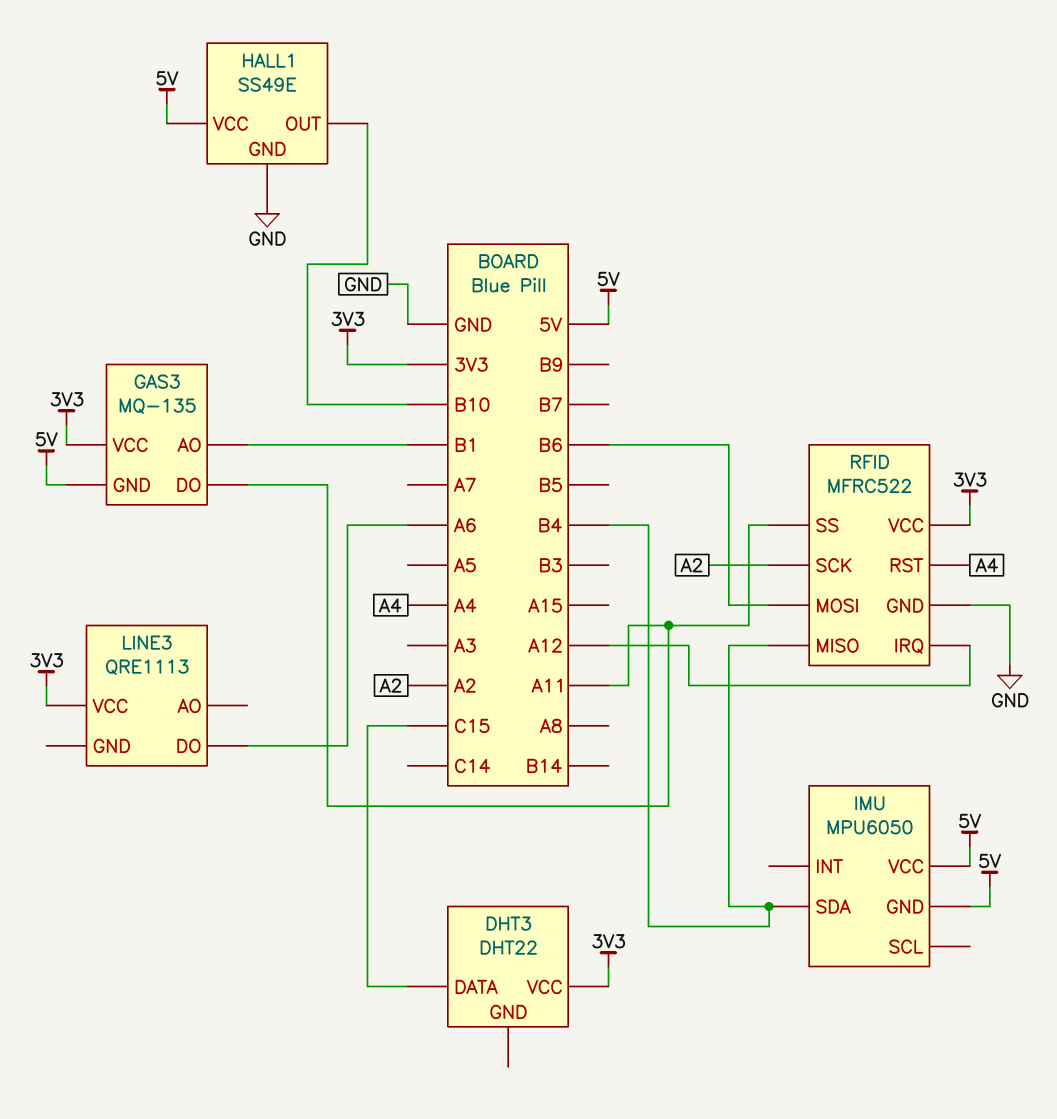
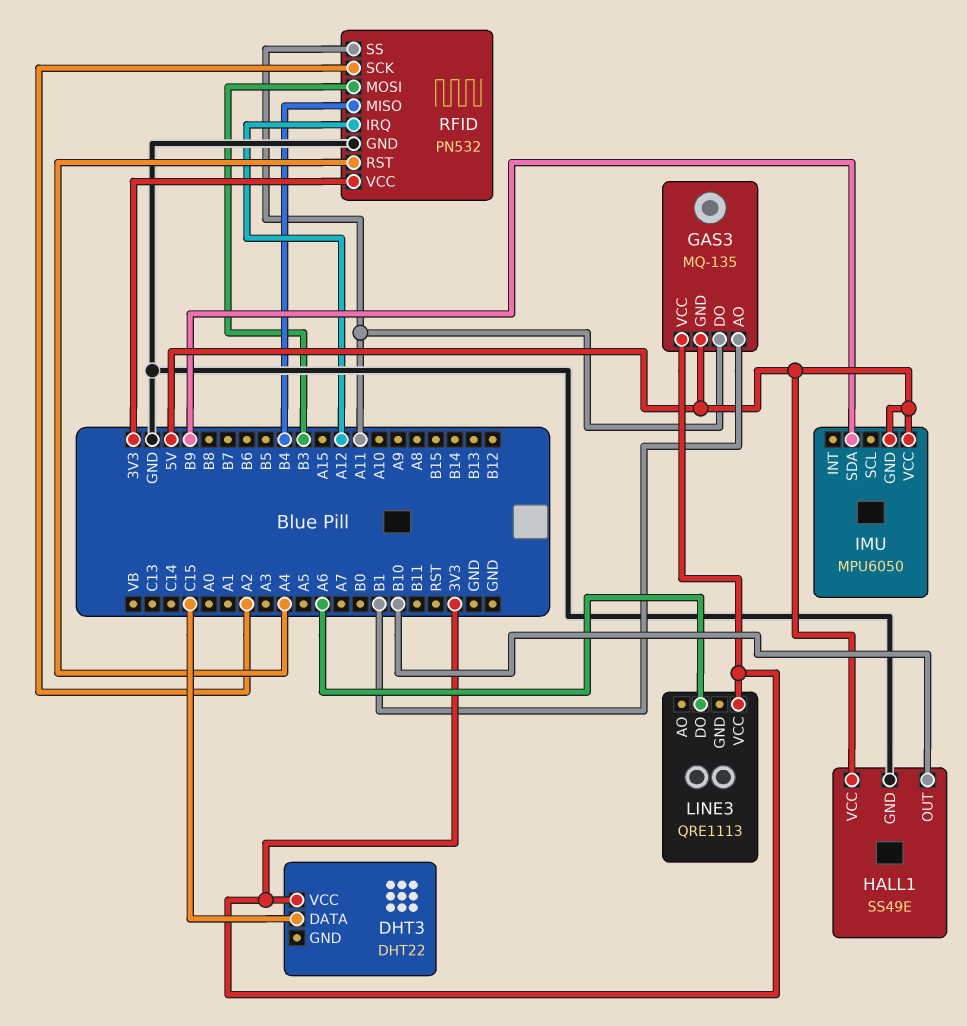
IMU pin SDA: B4 -> B9
RFID: MFRC522 -> PN532
RFID pin MOSI: B6 -> B3

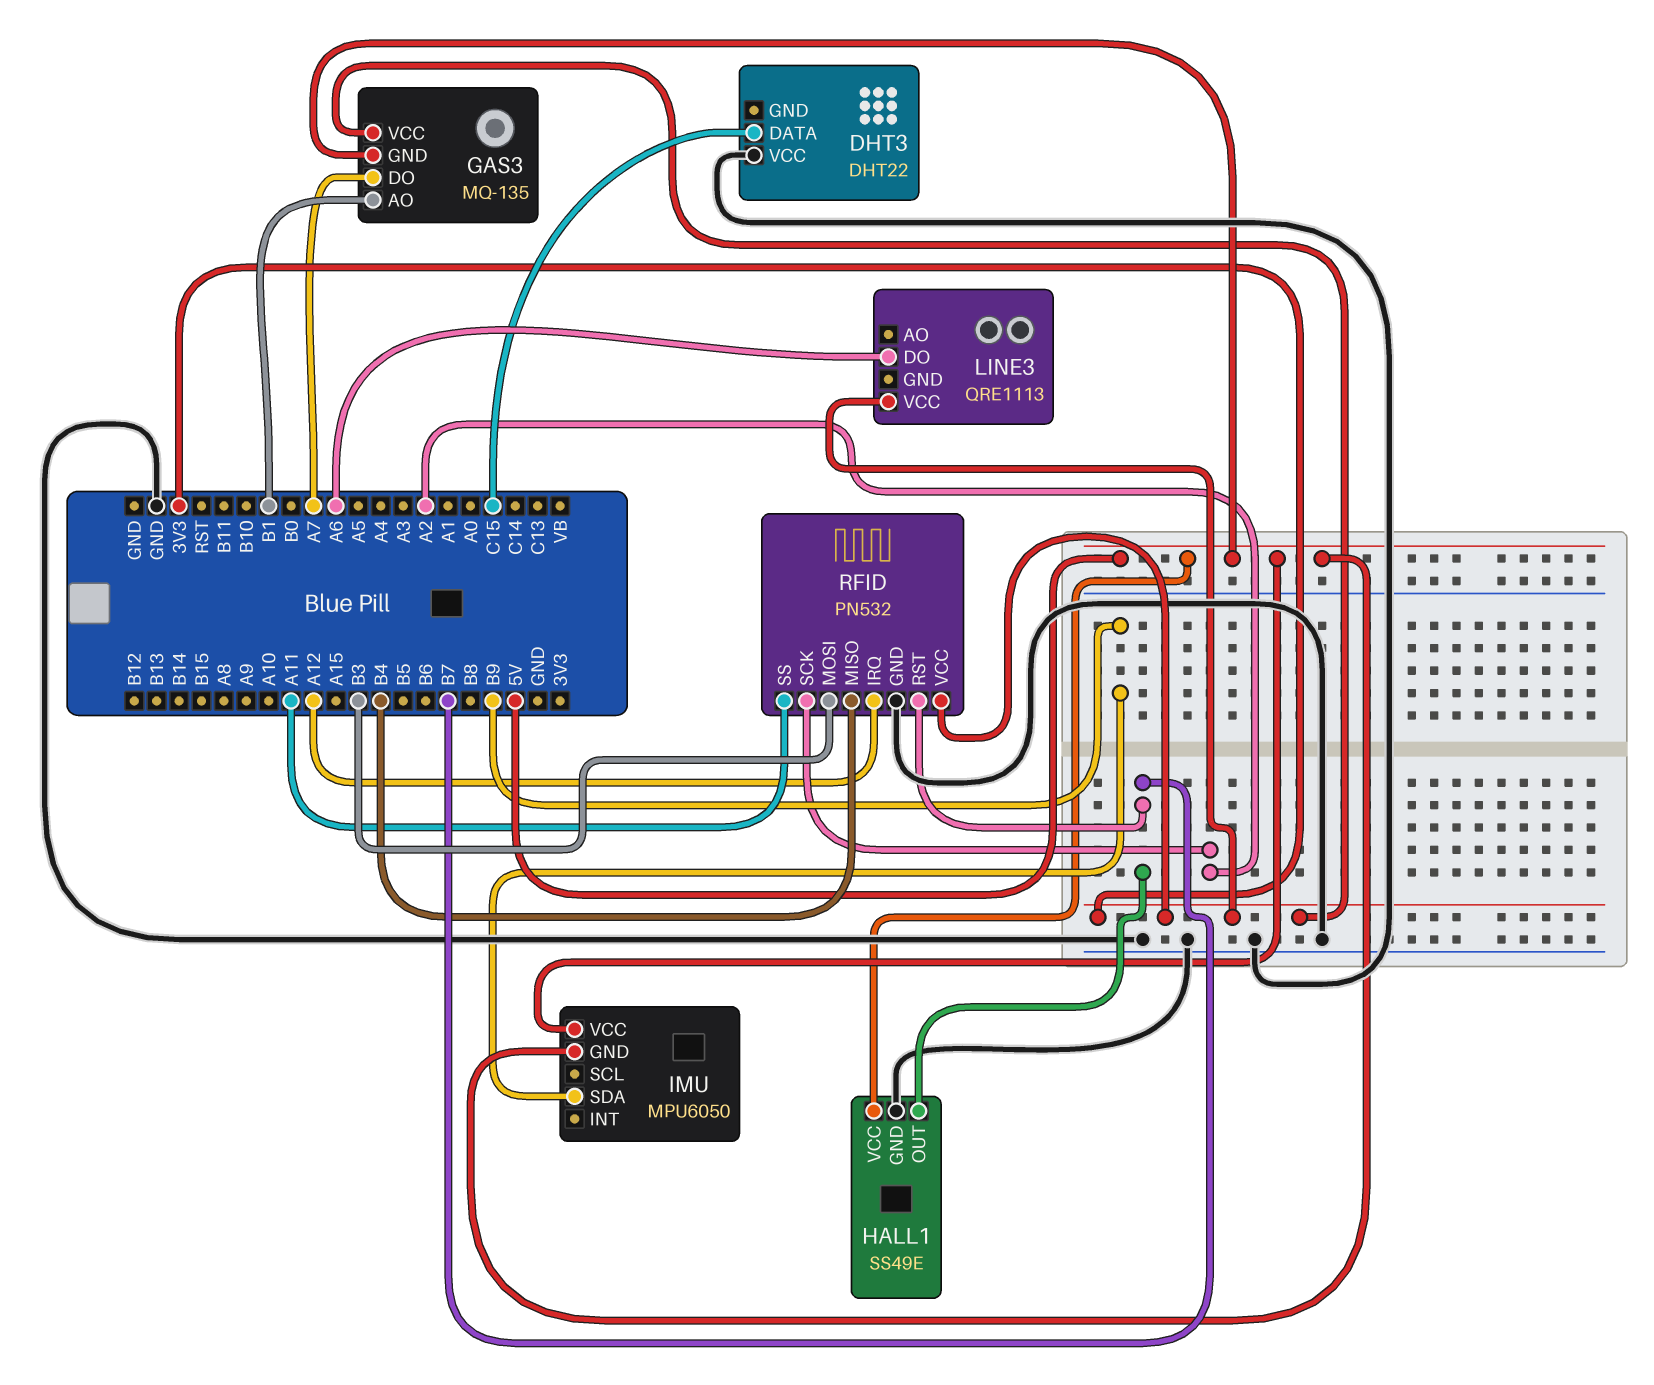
DHT3 pin VCC: 3V3 -> GND
GAS3 pin DO: A11 -> A7
HALL1 pin OUT: B10 -> B7
RFID pin RST: A4 -> B7

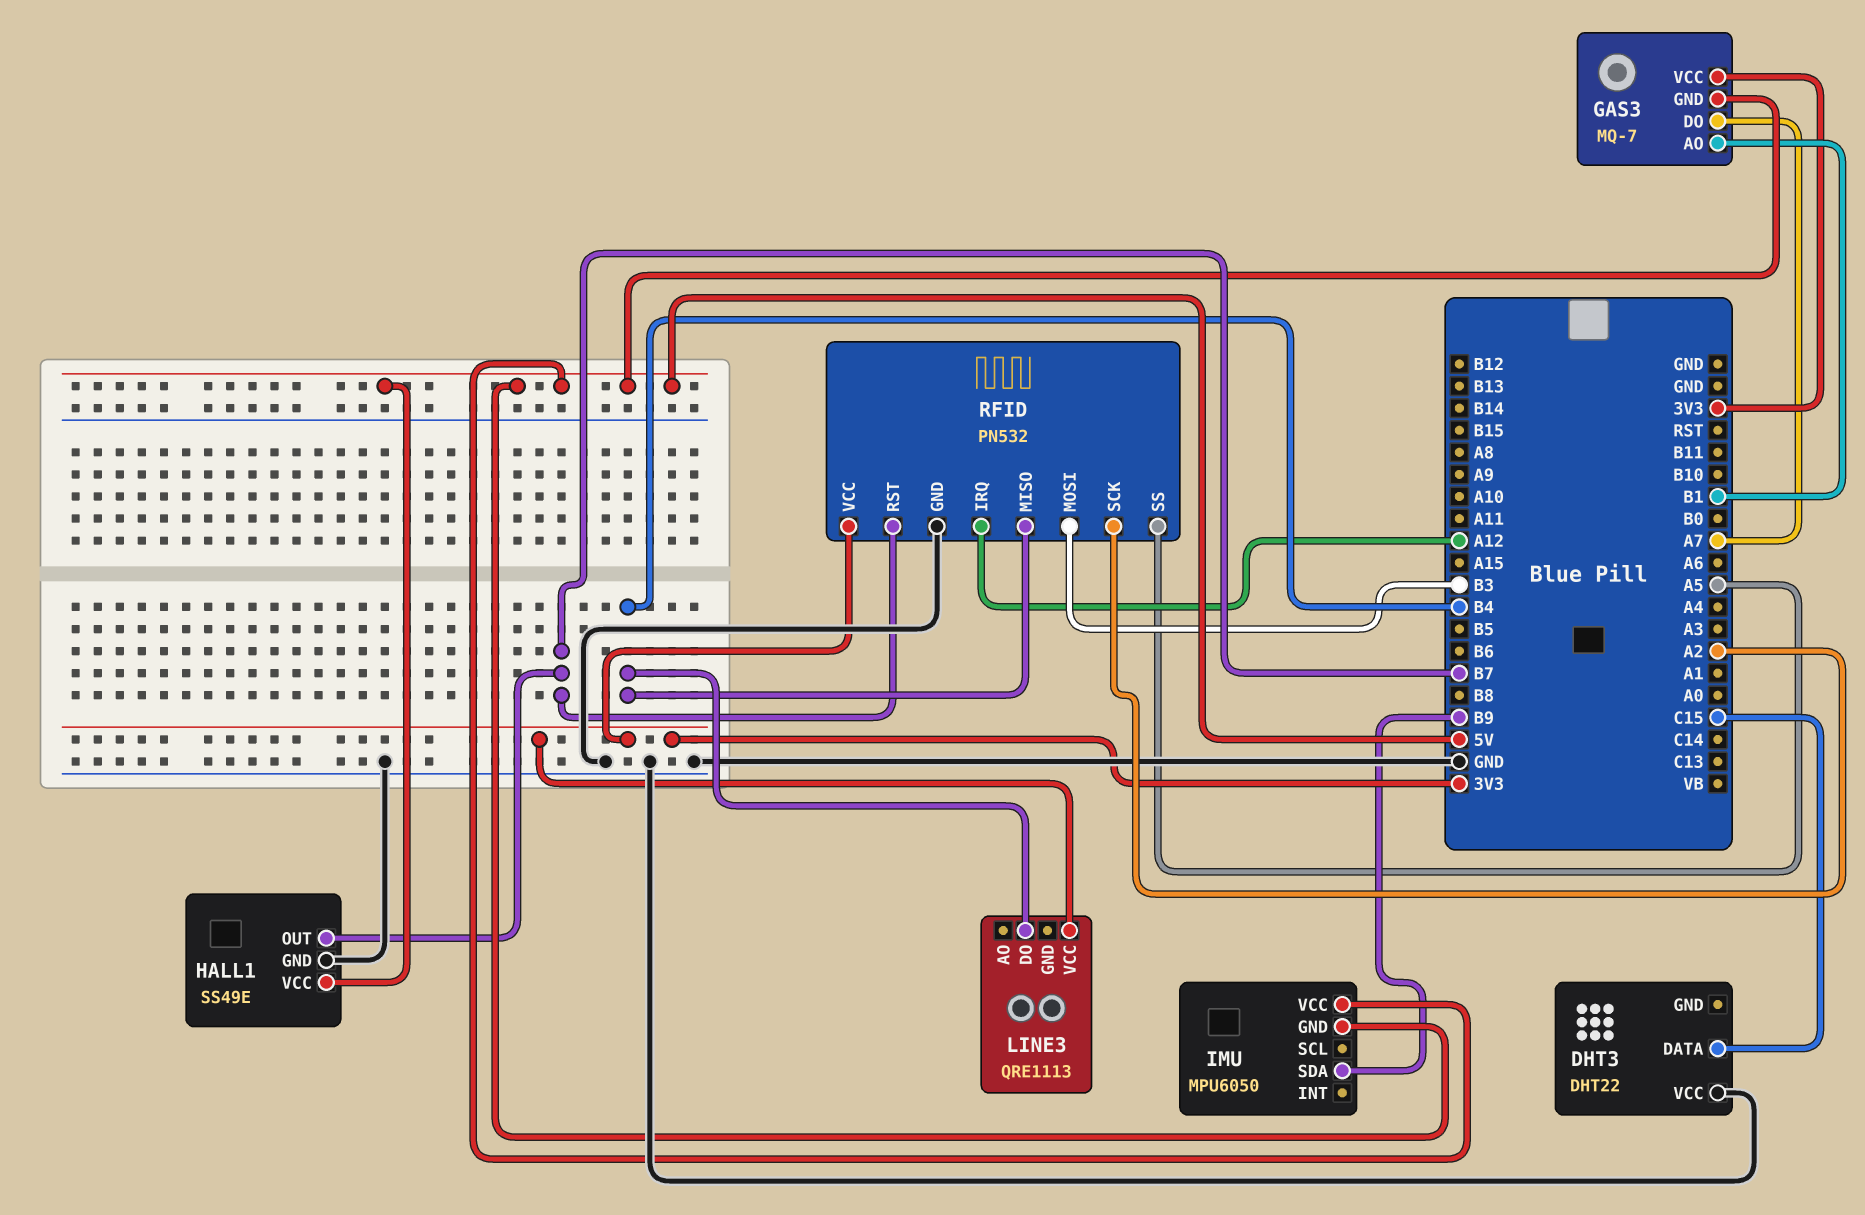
GAS3: MQ-135 -> MQ-7
LINE3 pin DO: A6 -> B4
RFID pin SS: A11 -> A5

